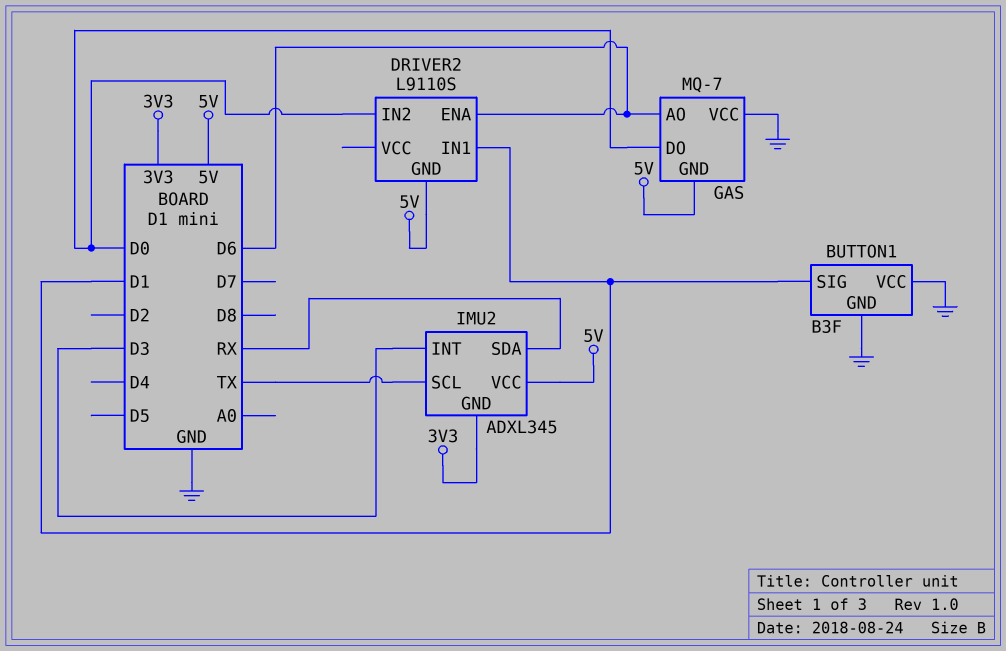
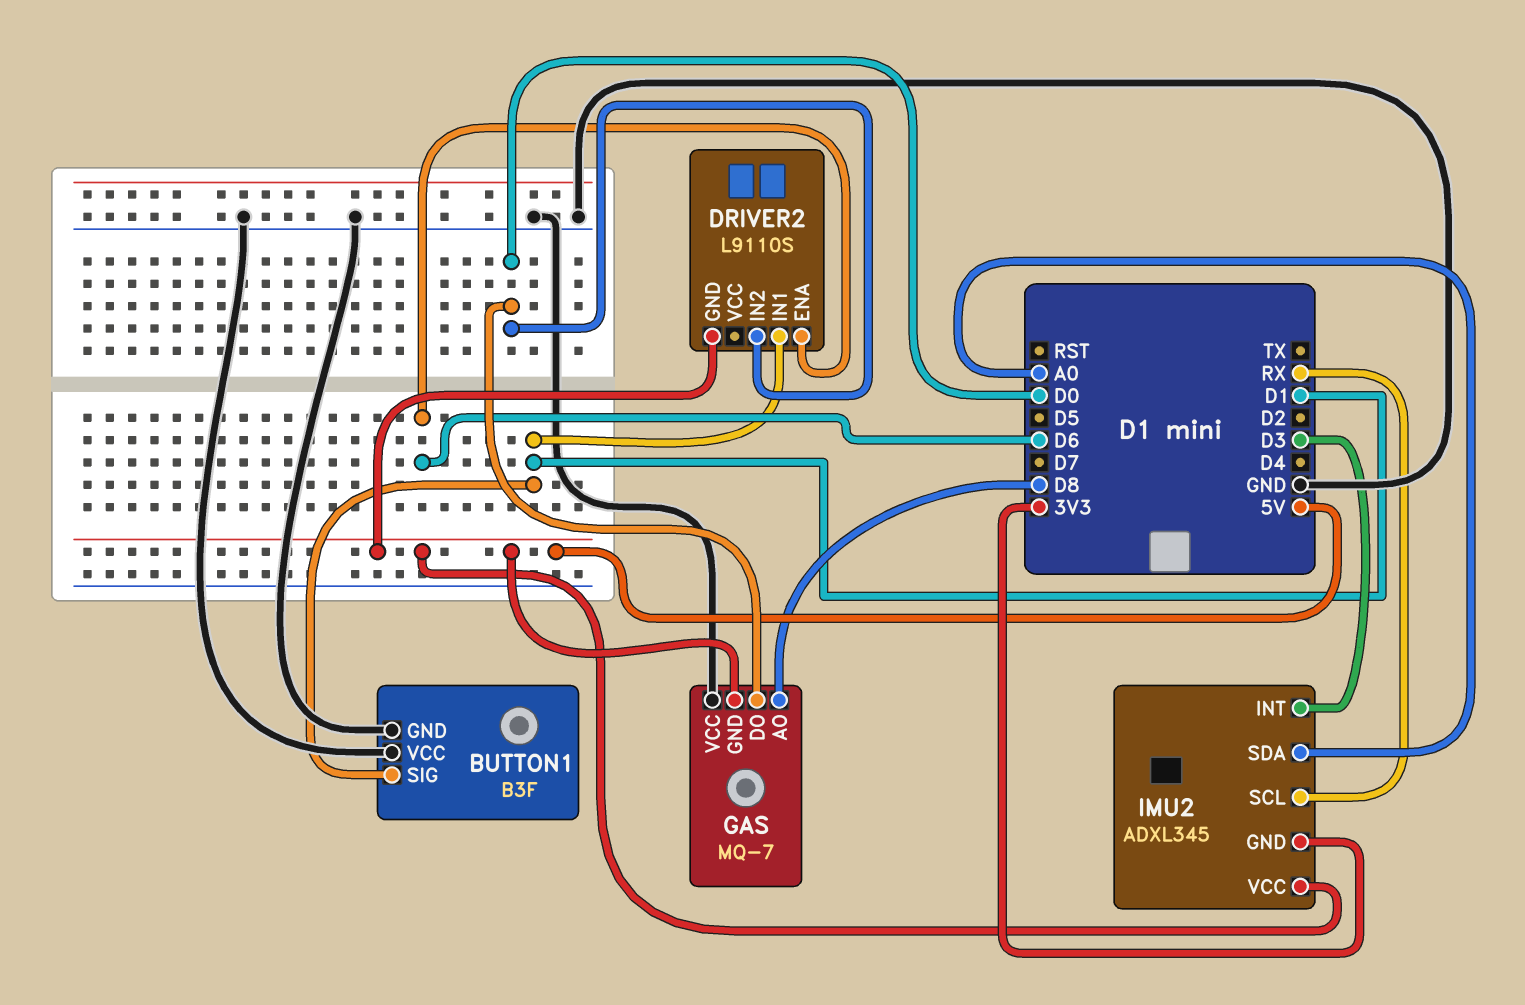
GAS pin AO: D6 -> D8
IMU2 pin SCL: TX -> RX
IMU2 pin SDA: RX -> A0

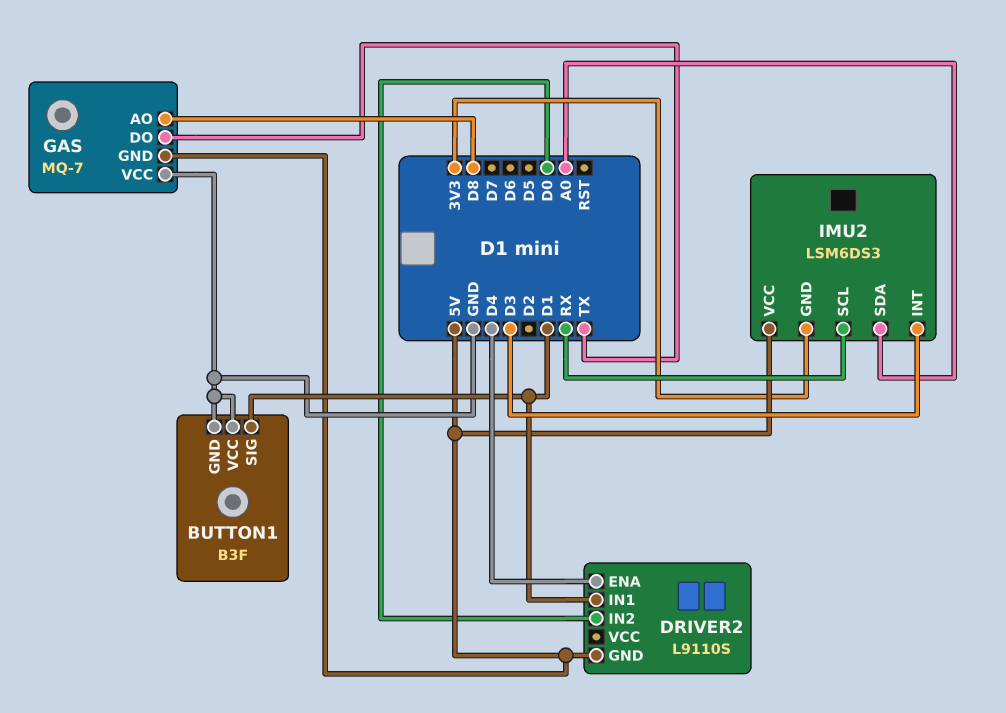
DRIVER2 pin ENA: D6 -> D4
GAS pin DO: D0 -> TX
IMU2: ADXL345 -> LSM6DS3

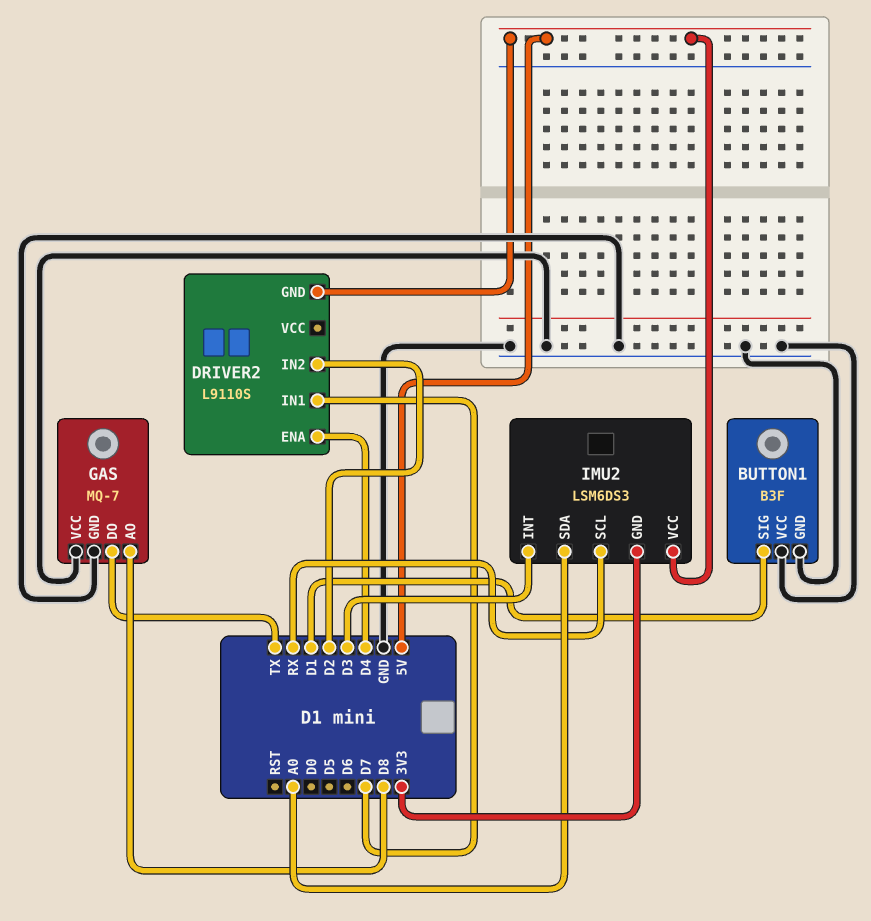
DRIVER2 pin IN1: D1 -> D7
DRIVER2 pin IN2: D0 -> D2
GAS pin GND: 5V -> GND

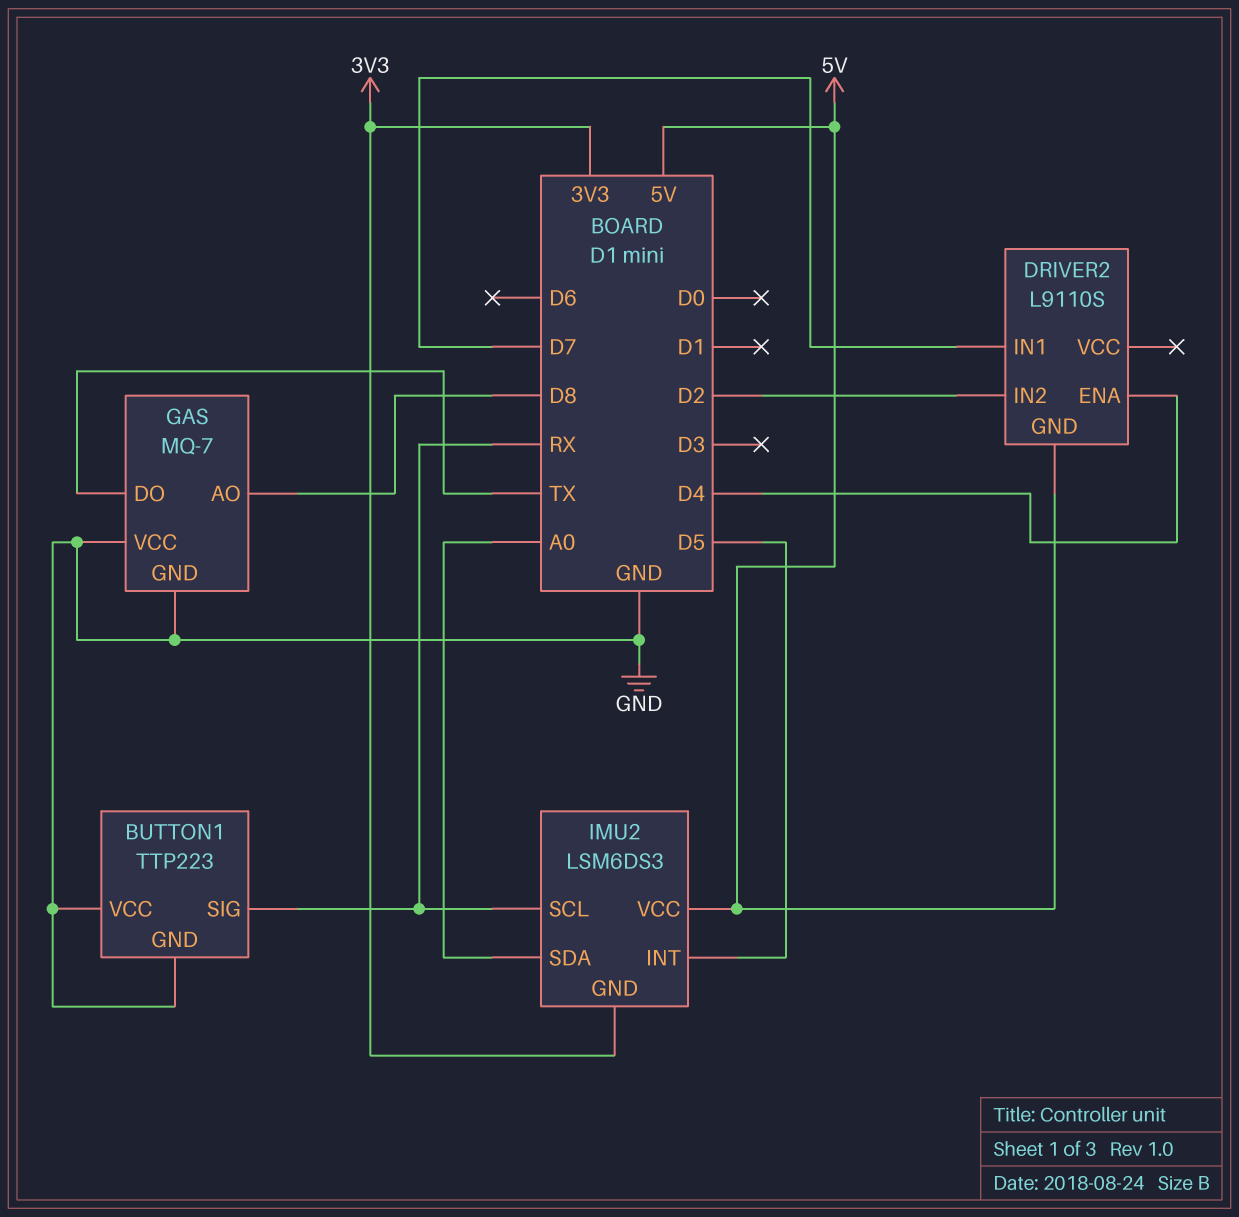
BUTTON1: B3F -> TTP223
BUTTON1 pin SIG: D1 -> RX
IMU2 pin INT: D3 -> D5

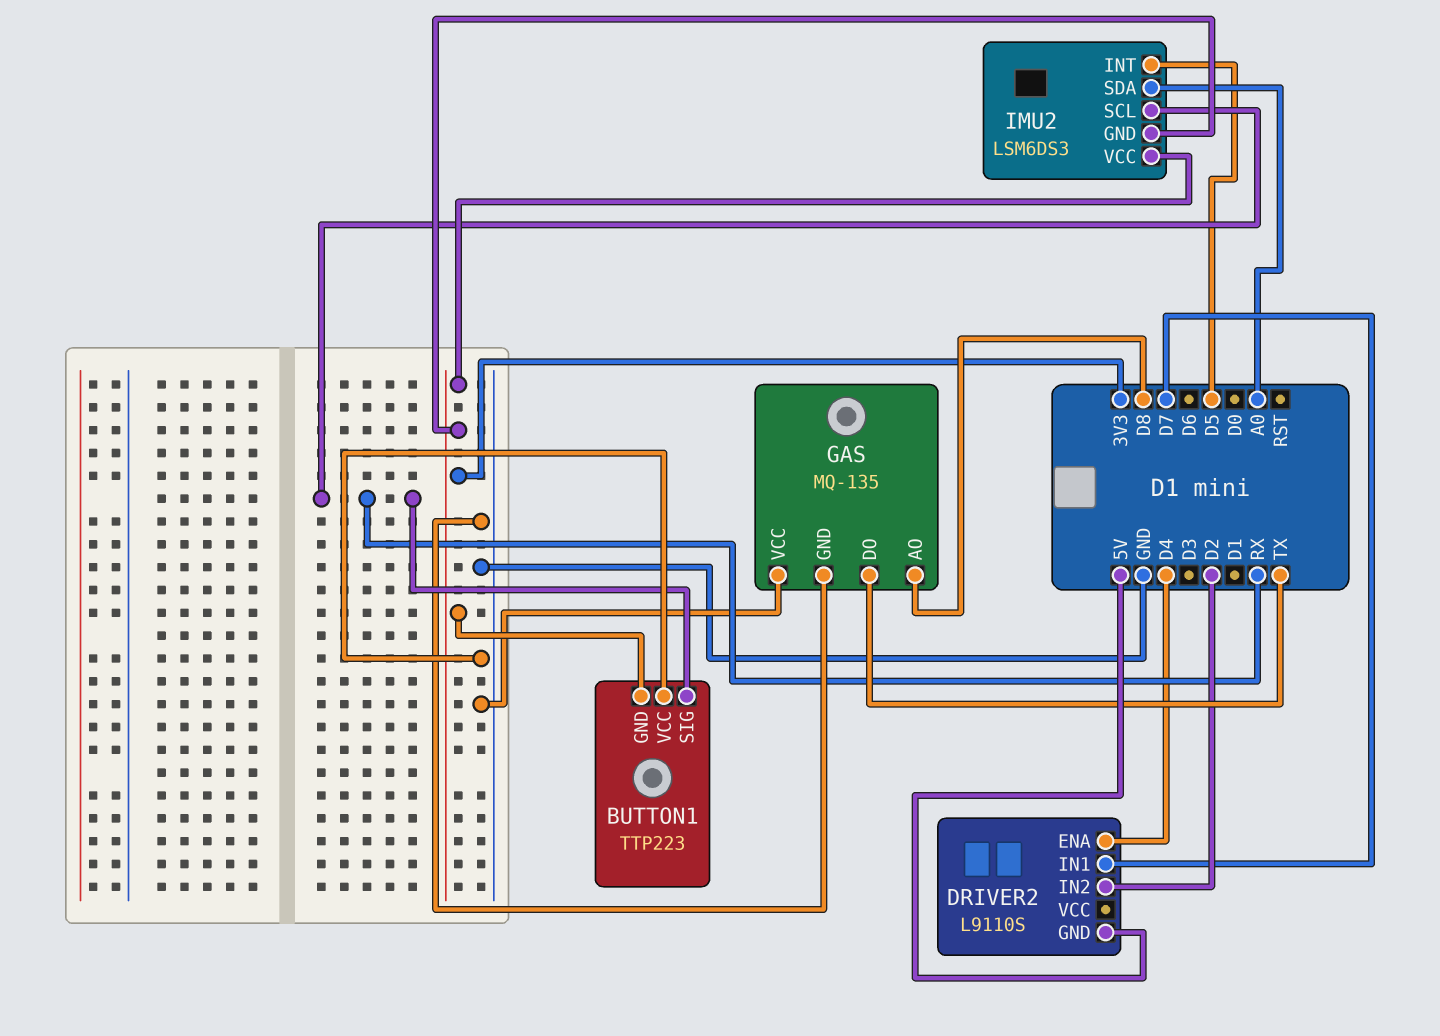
BUTTON1 pin GND: GND -> 3V3
GAS: MQ-7 -> MQ-135
IMU2 pin VCC: 5V -> 3V3

